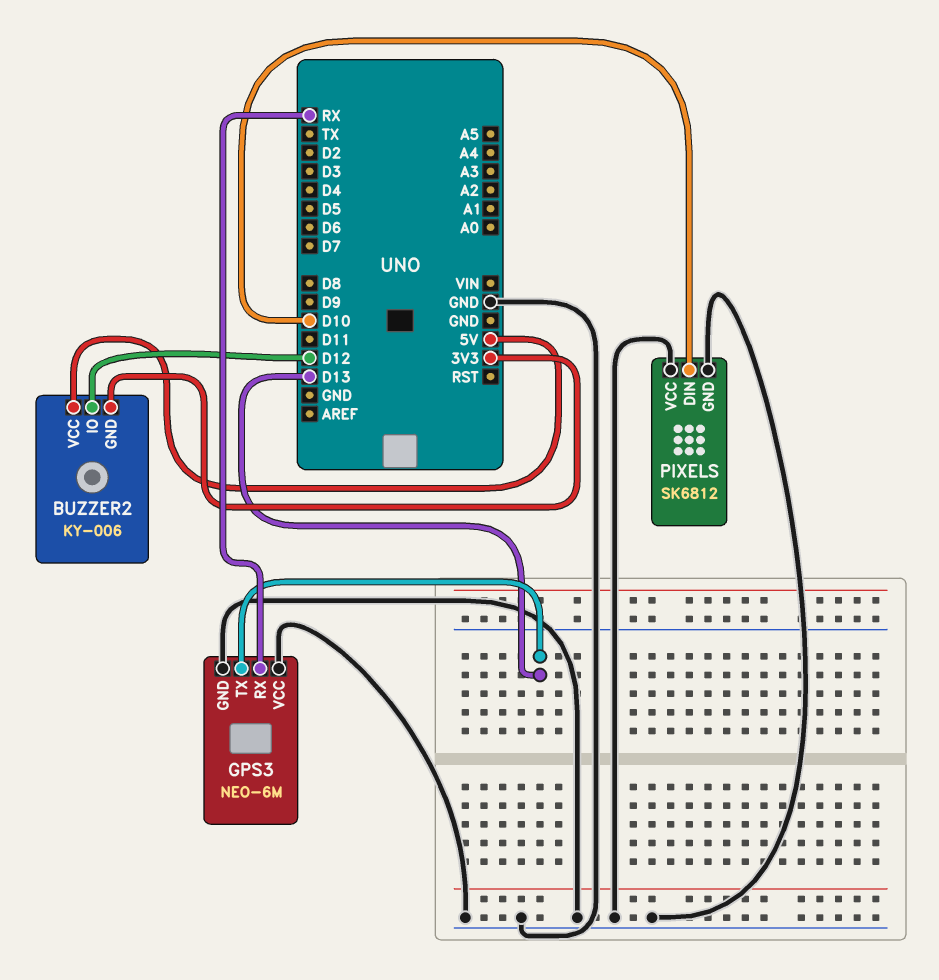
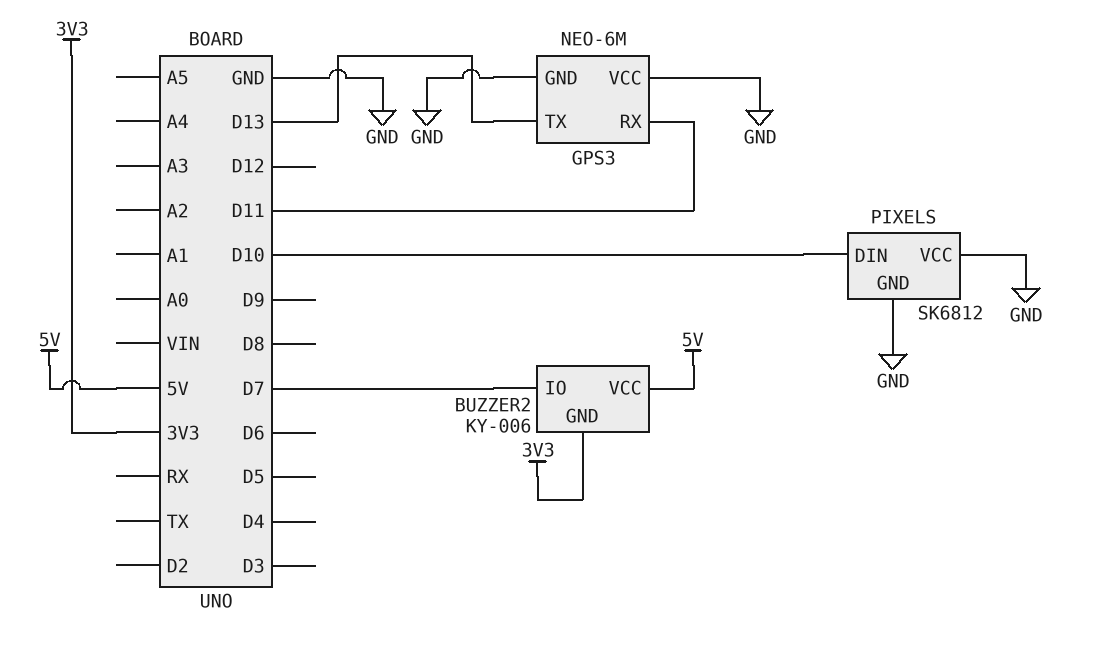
BUZZER2 pin IO: D12 -> D7
GPS3 pin RX: RX -> D11

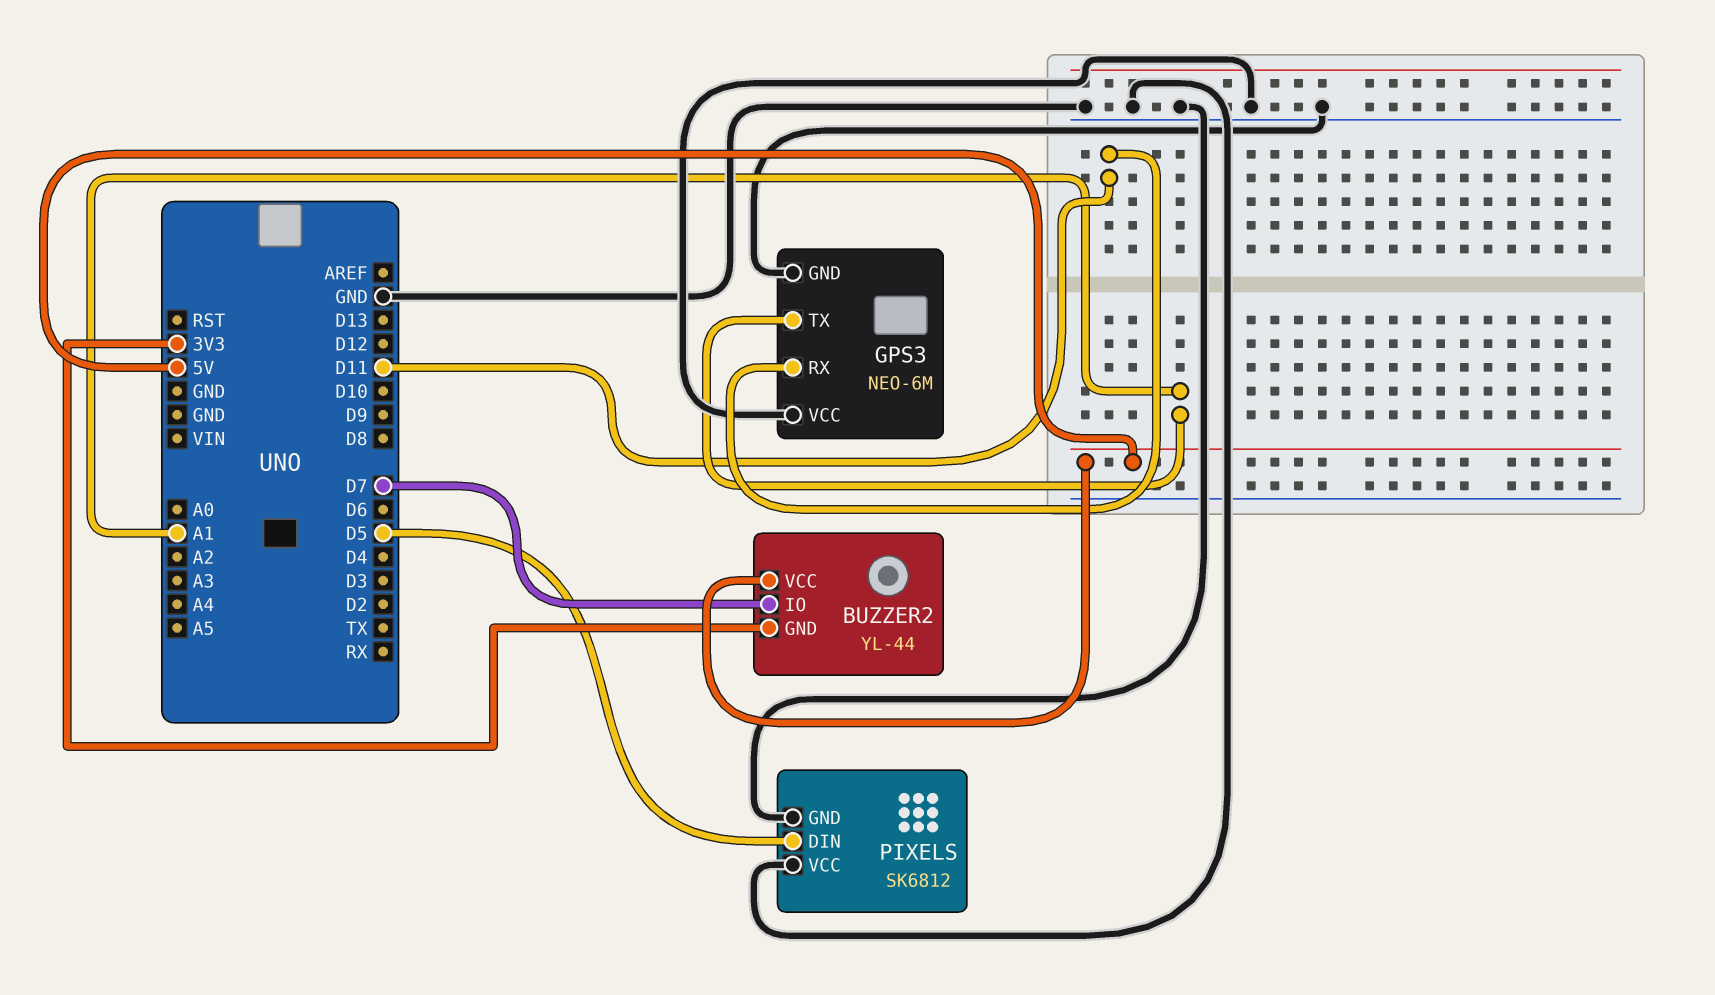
BUZZER2: KY-006 -> YL-44
GPS3 pin TX: D13 -> A1
PIXELS pin DIN: D10 -> D5

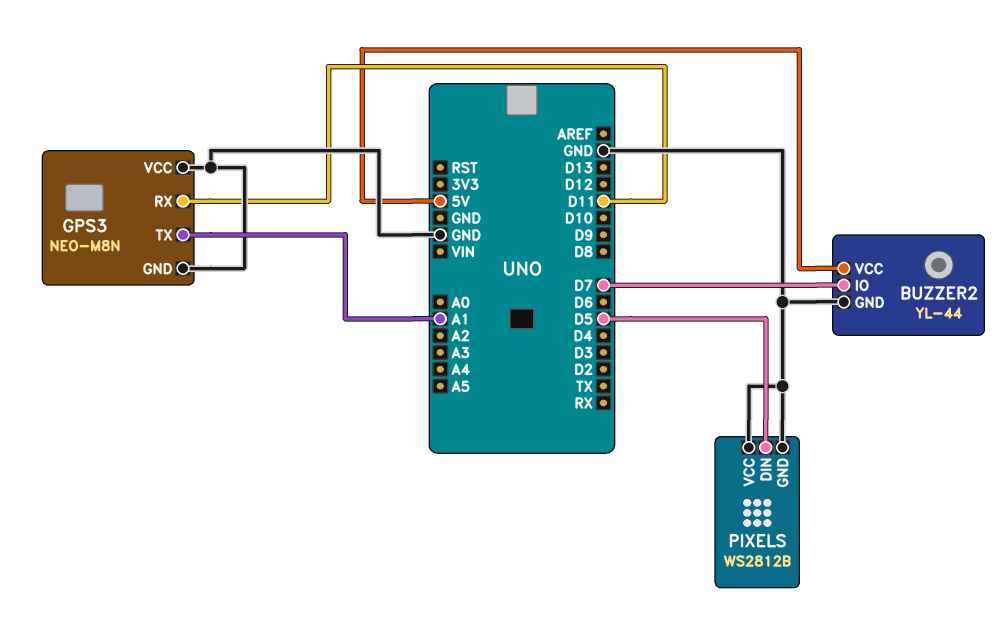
BUZZER2 pin GND: 3V3 -> GND
GPS3: NEO-6M -> NEO-M8N
PIXELS: SK6812 -> WS2812B

